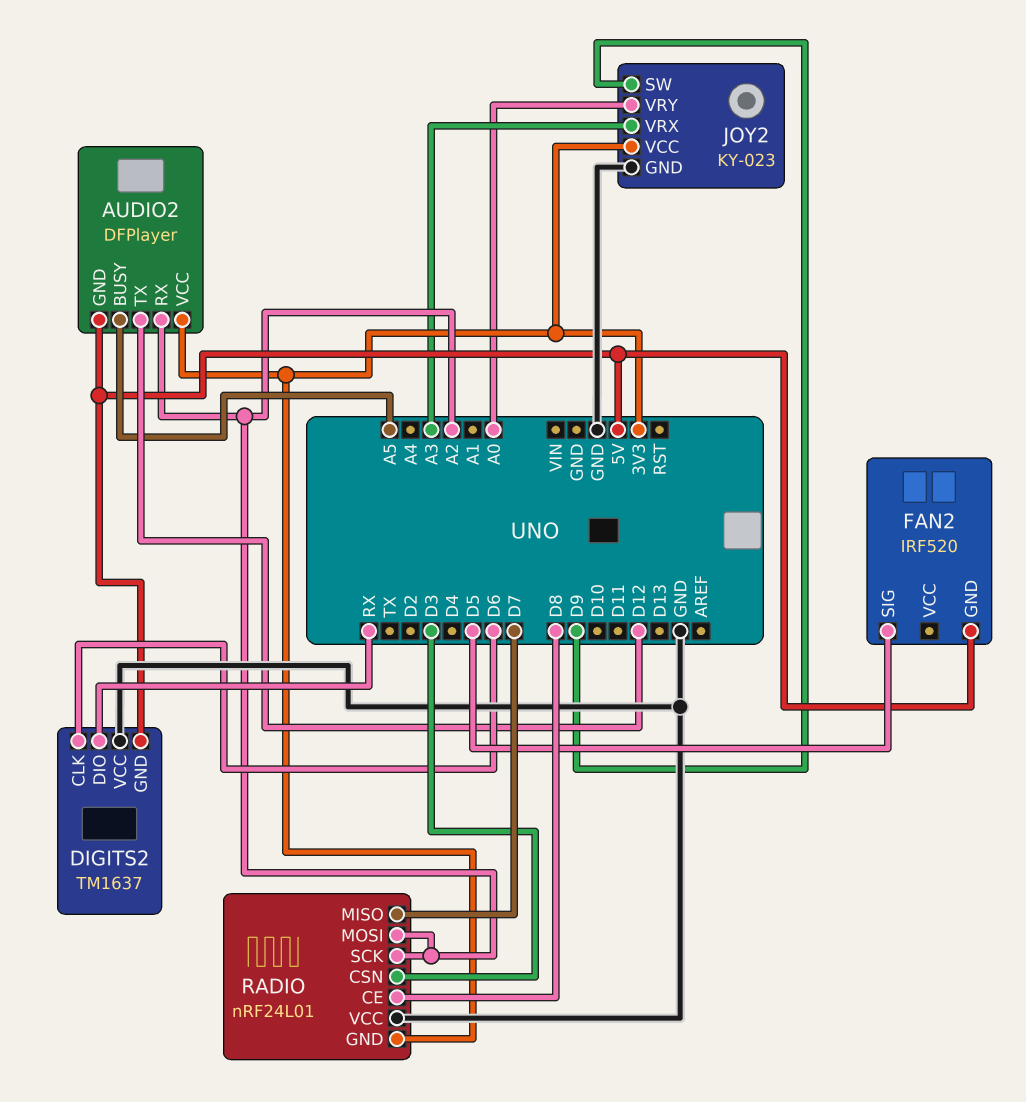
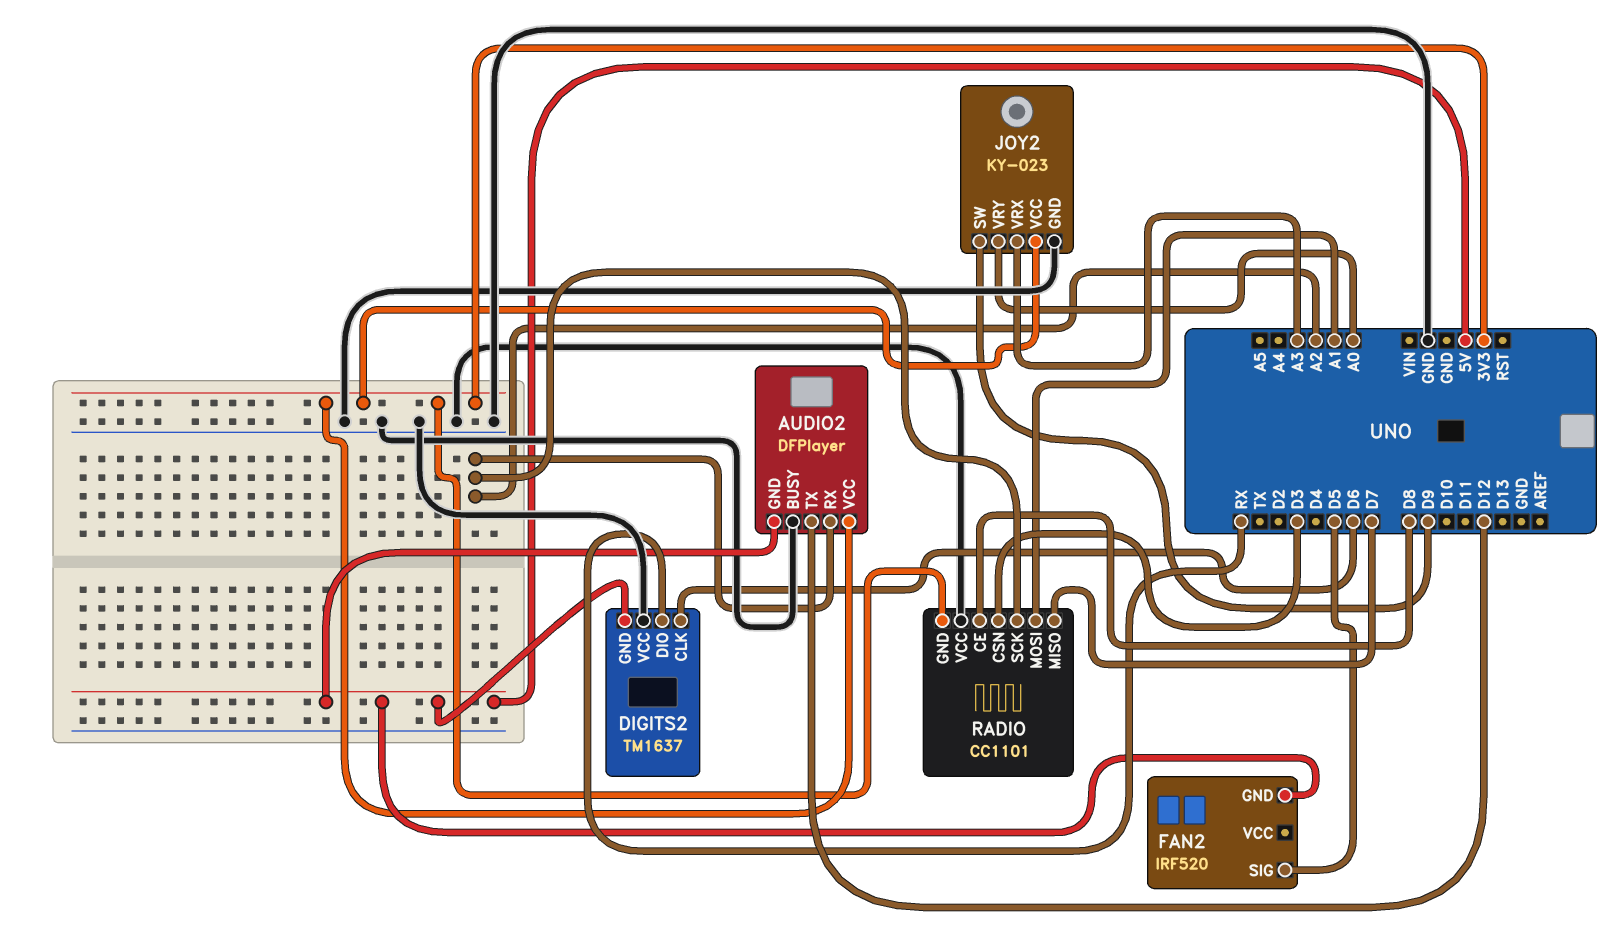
AUDIO2 pin BUSY: A5 -> GND
RADIO: nRF24L01 -> CC1101
RADIO pin MOSI: A2 -> A1

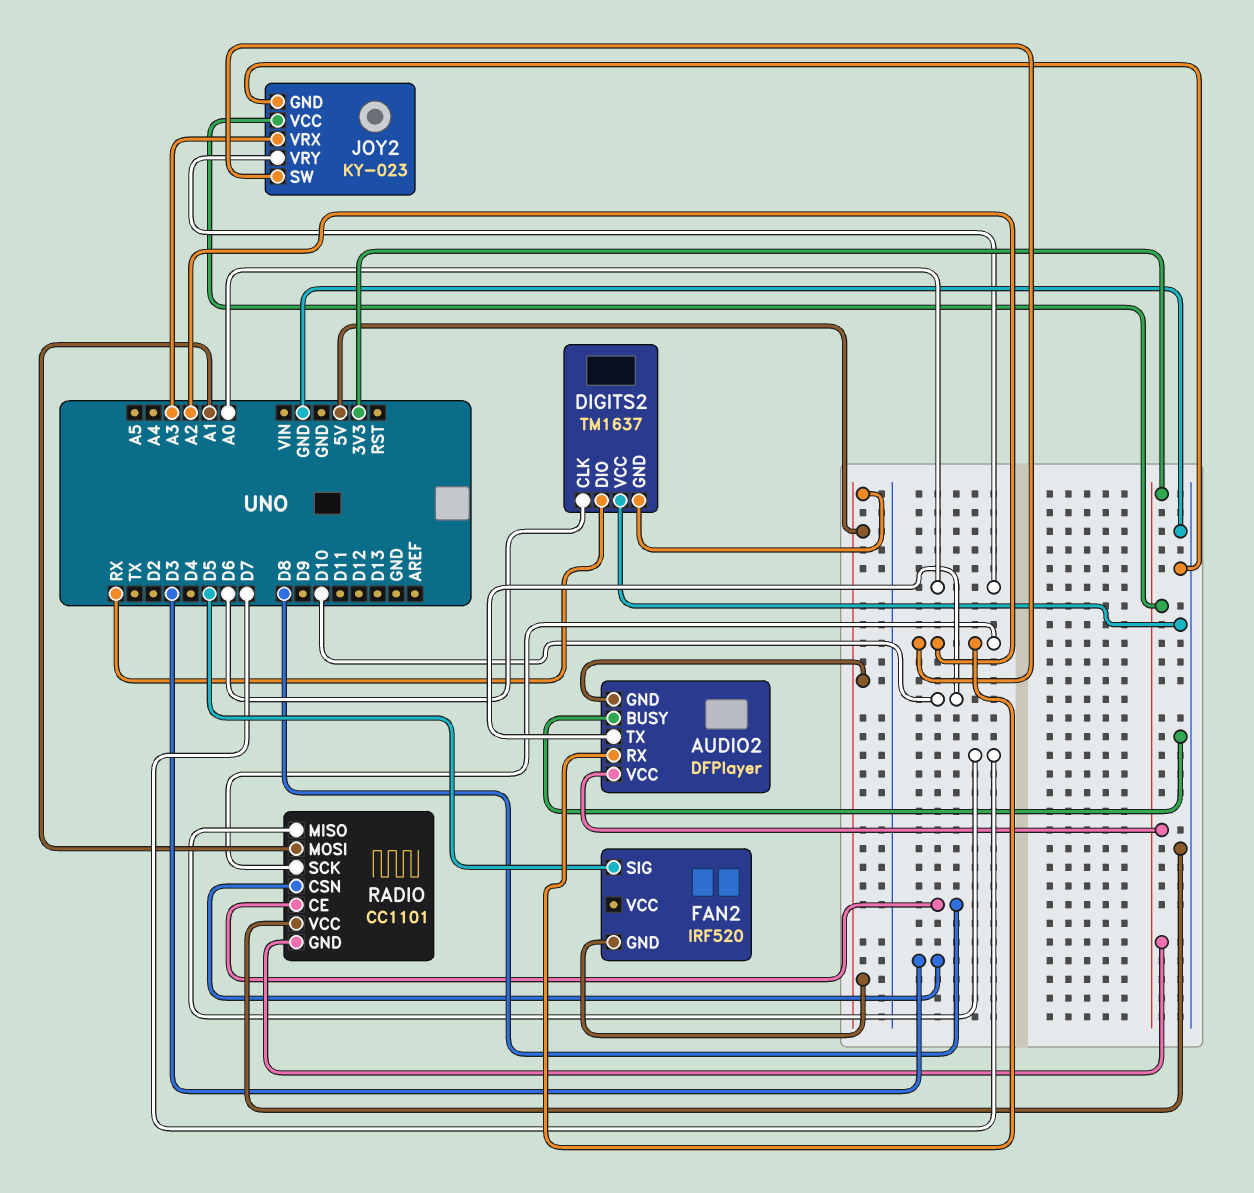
AUDIO2 pin TX: D12 -> D10
JOY2 pin SW: D9 -> A2

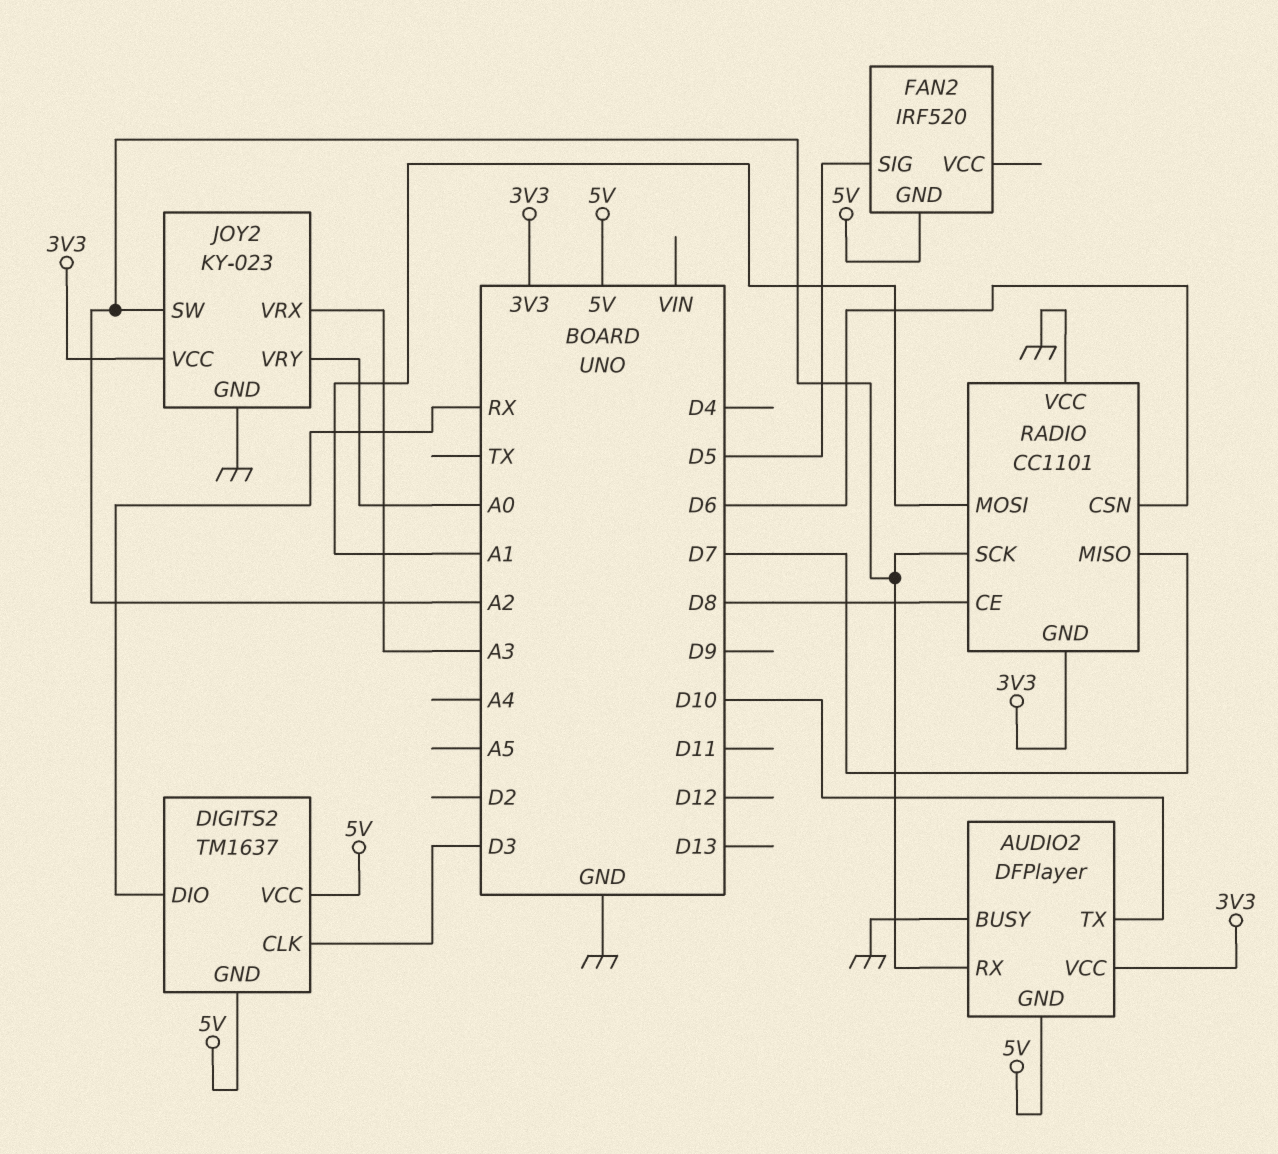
DIGITS2 pin CLK: D6 -> D3
DIGITS2 pin VCC: GND -> 5V
RADIO pin CSN: D3 -> D6

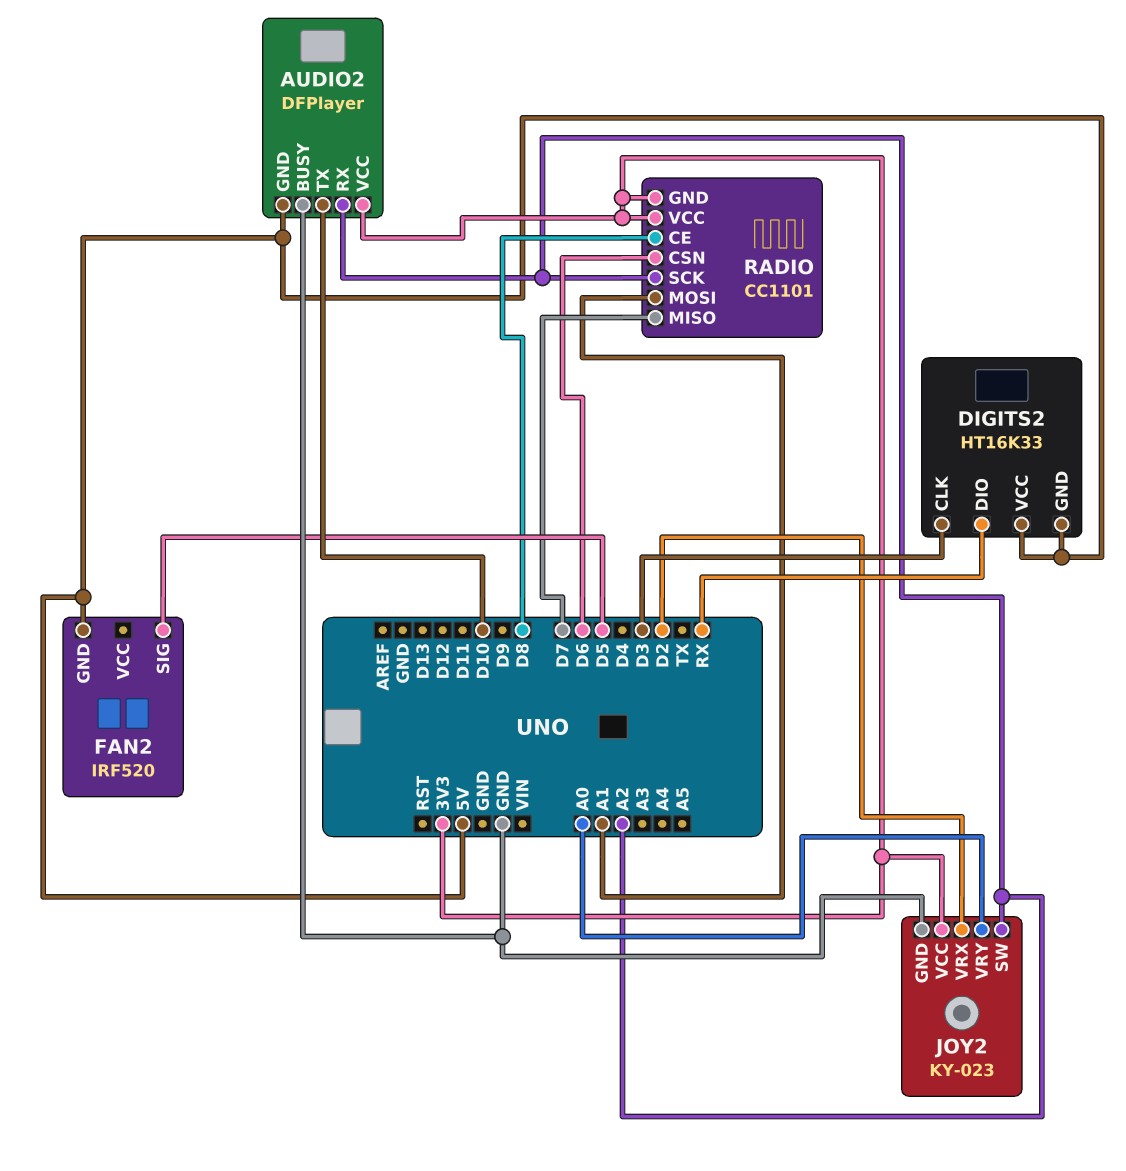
DIGITS2: TM1637 -> HT16K33
JOY2 pin VRX: A3 -> D2
RADIO pin VCC: GND -> 3V3

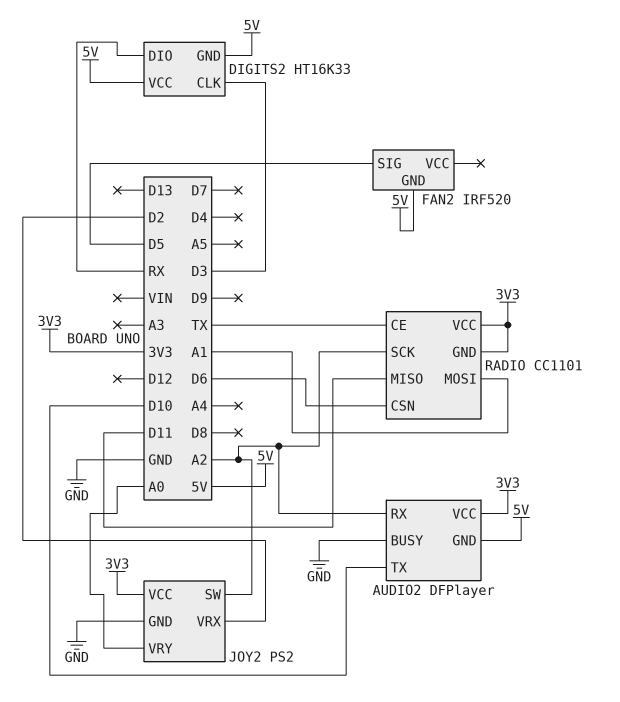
JOY2: KY-023 -> PS2
RADIO pin CE: D8 -> TX
RADIO pin MISO: D7 -> D11

